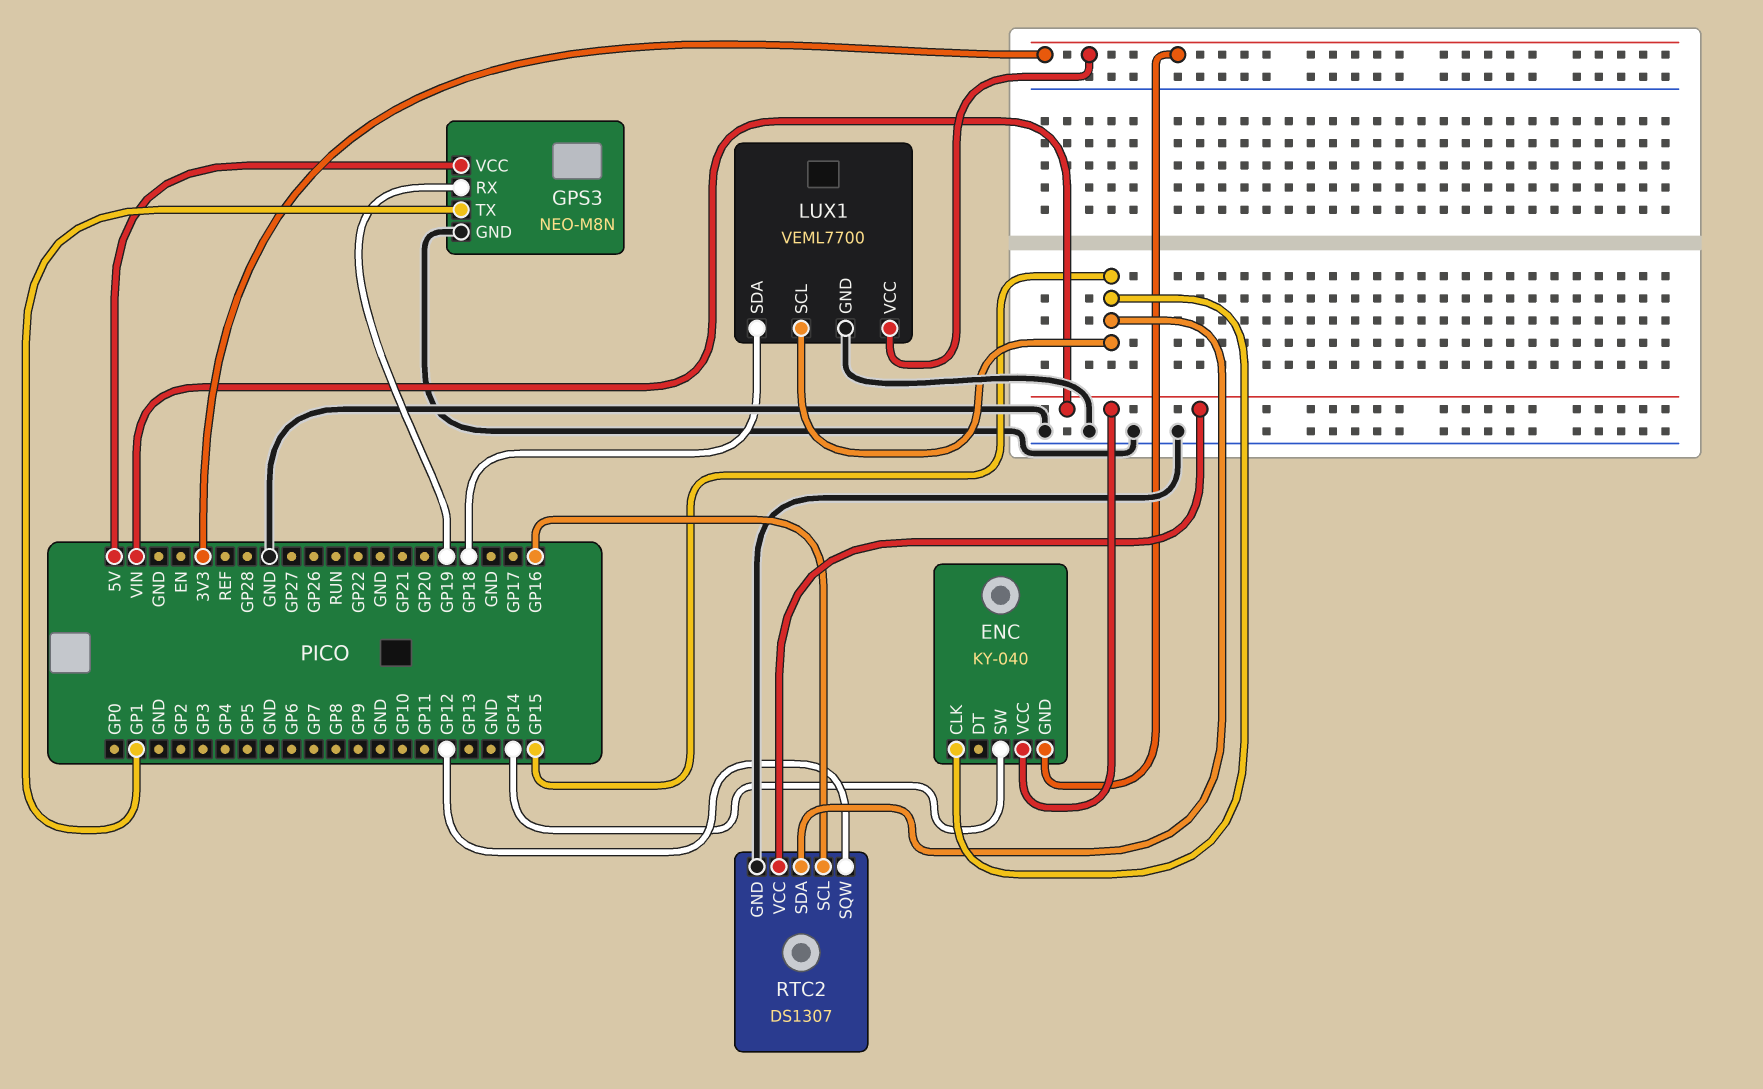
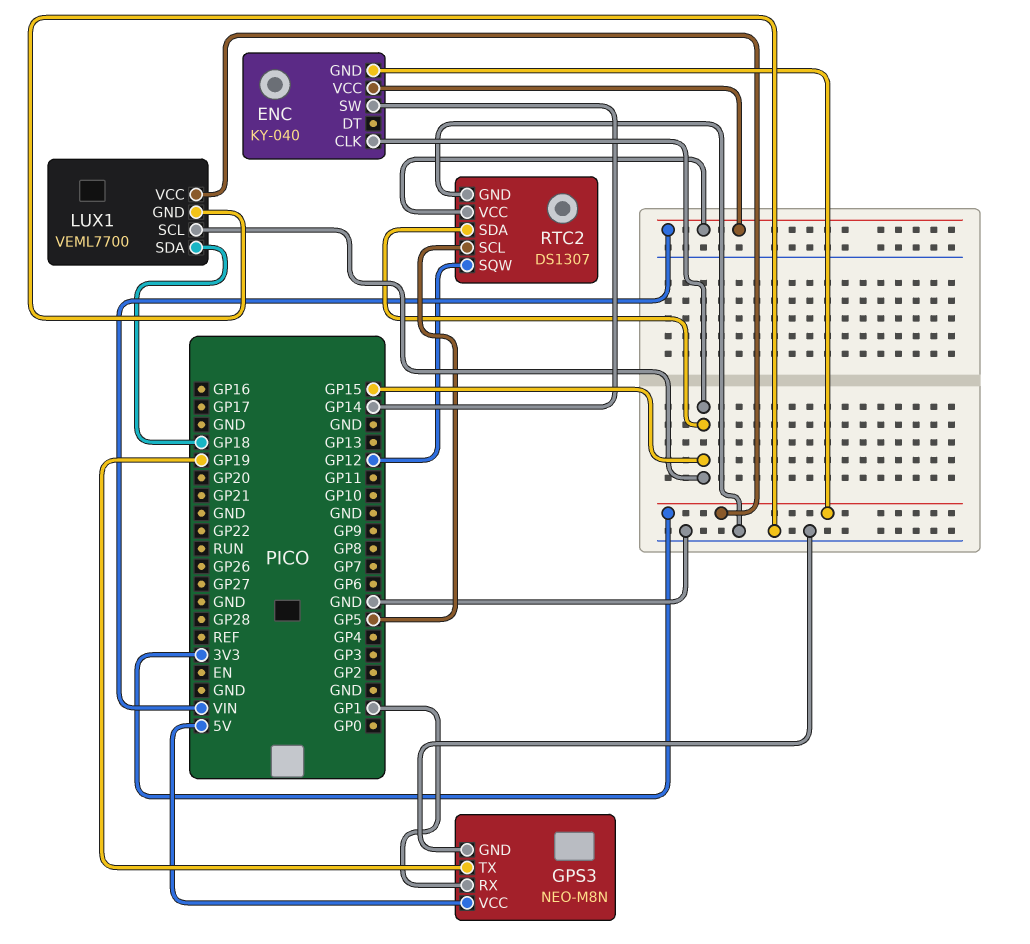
GPS3 pin RX: GP19 -> GP1
GPS3 pin TX: GP1 -> GP19
RTC2 pin SCL: GP16 -> GP5

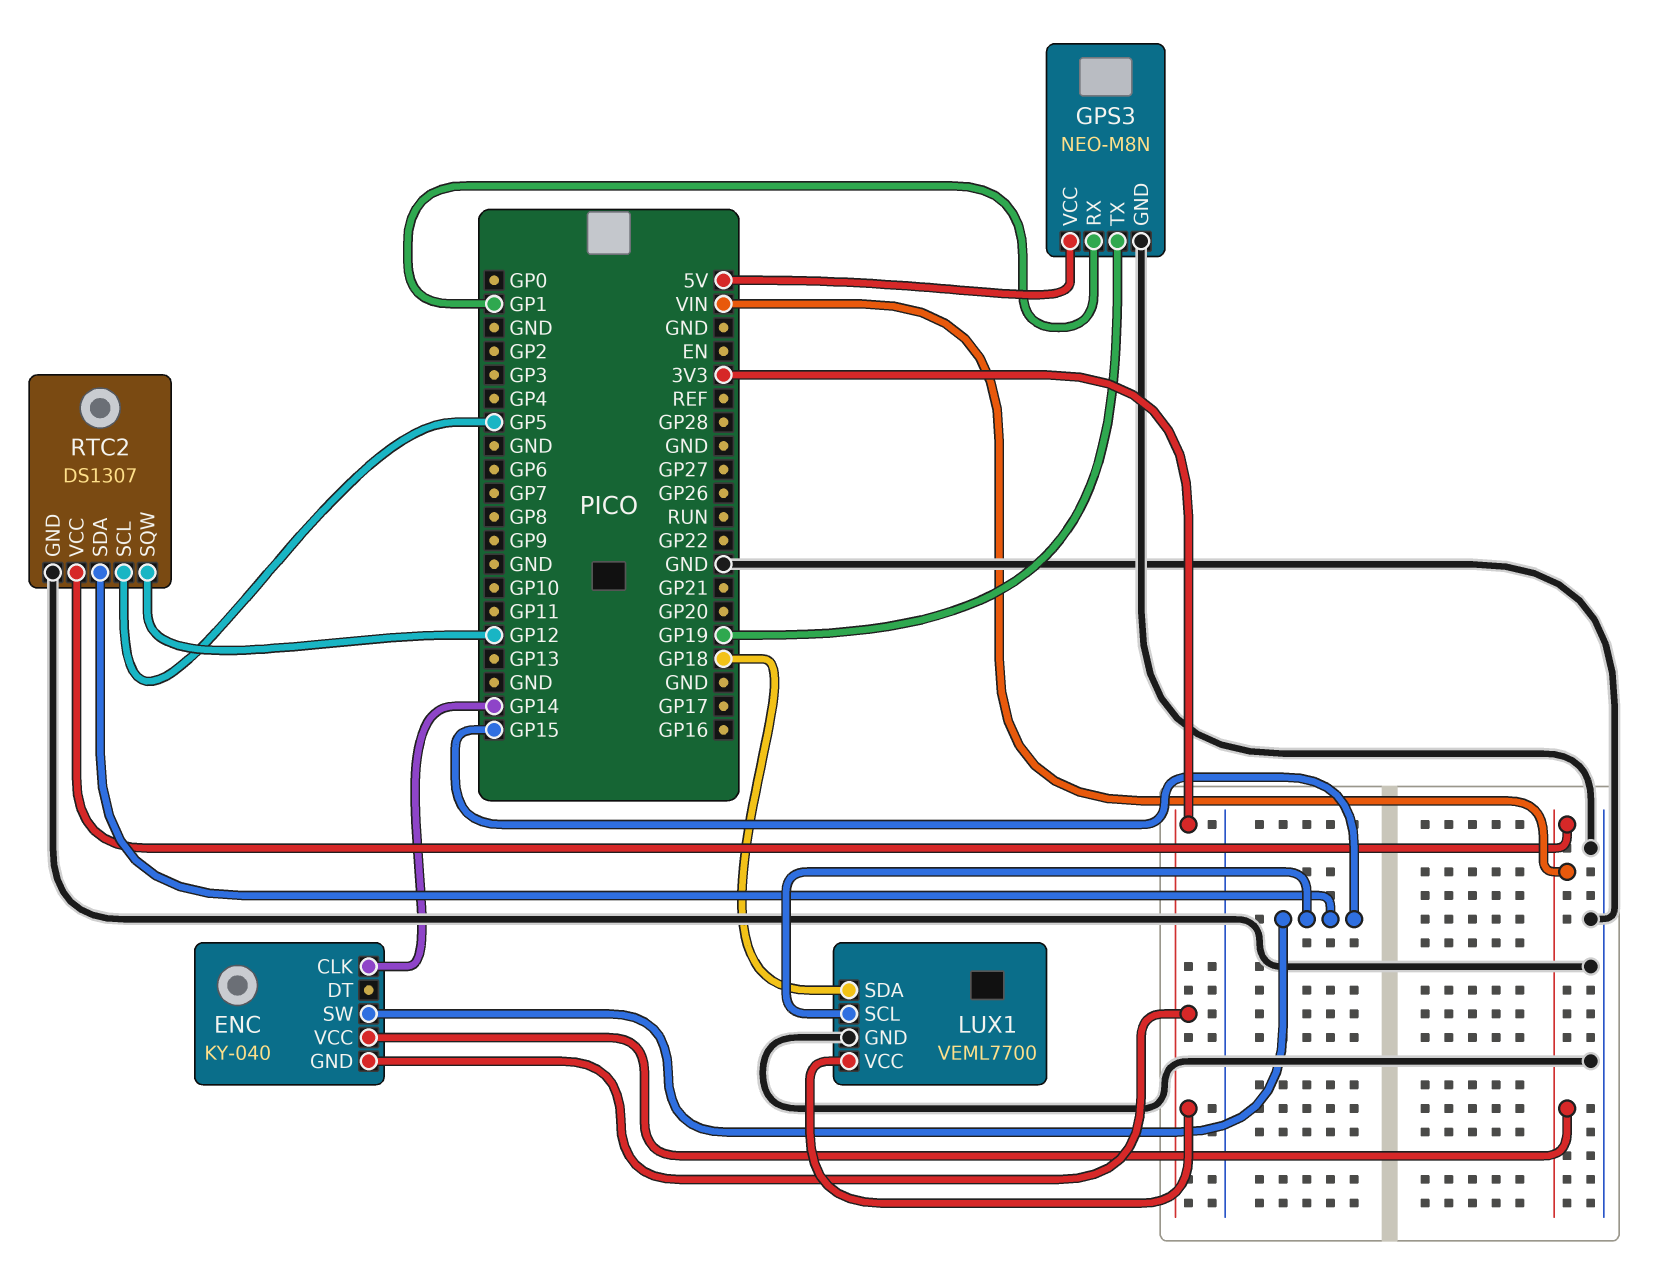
ENC pin CLK: GP15 -> GP14
ENC pin SW: GP14 -> GP15

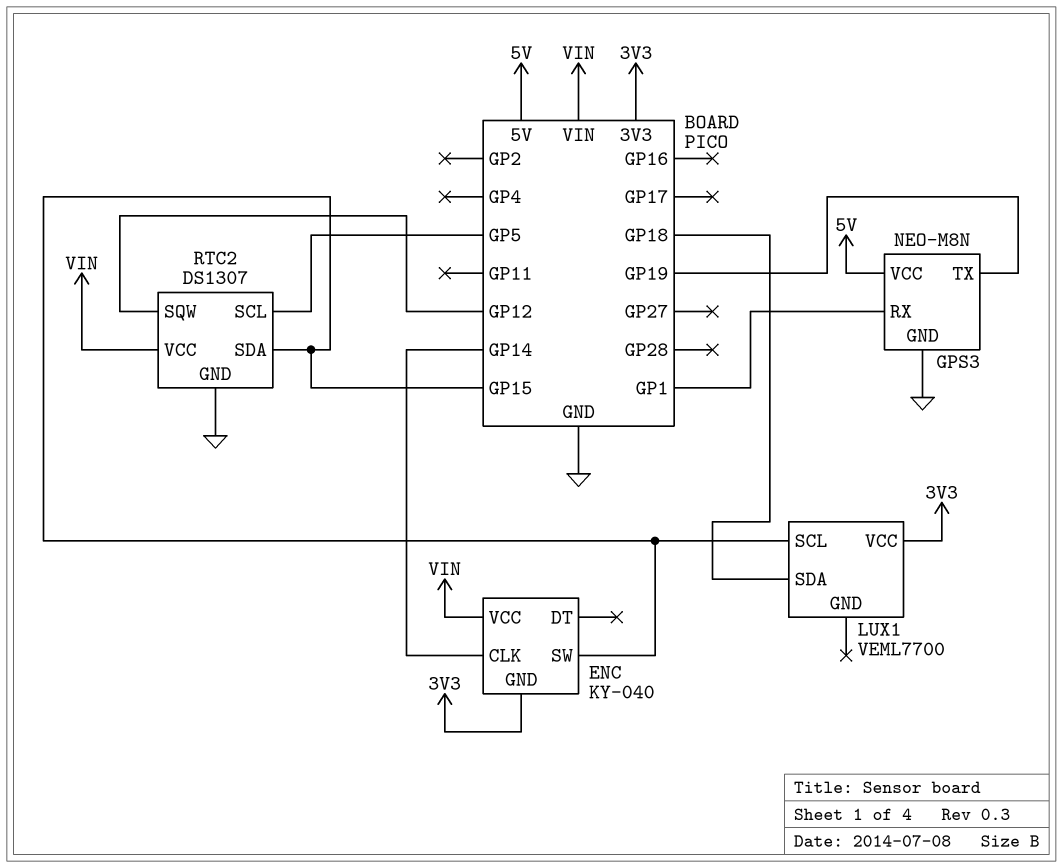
LUX1 pin GND: GND -> none

